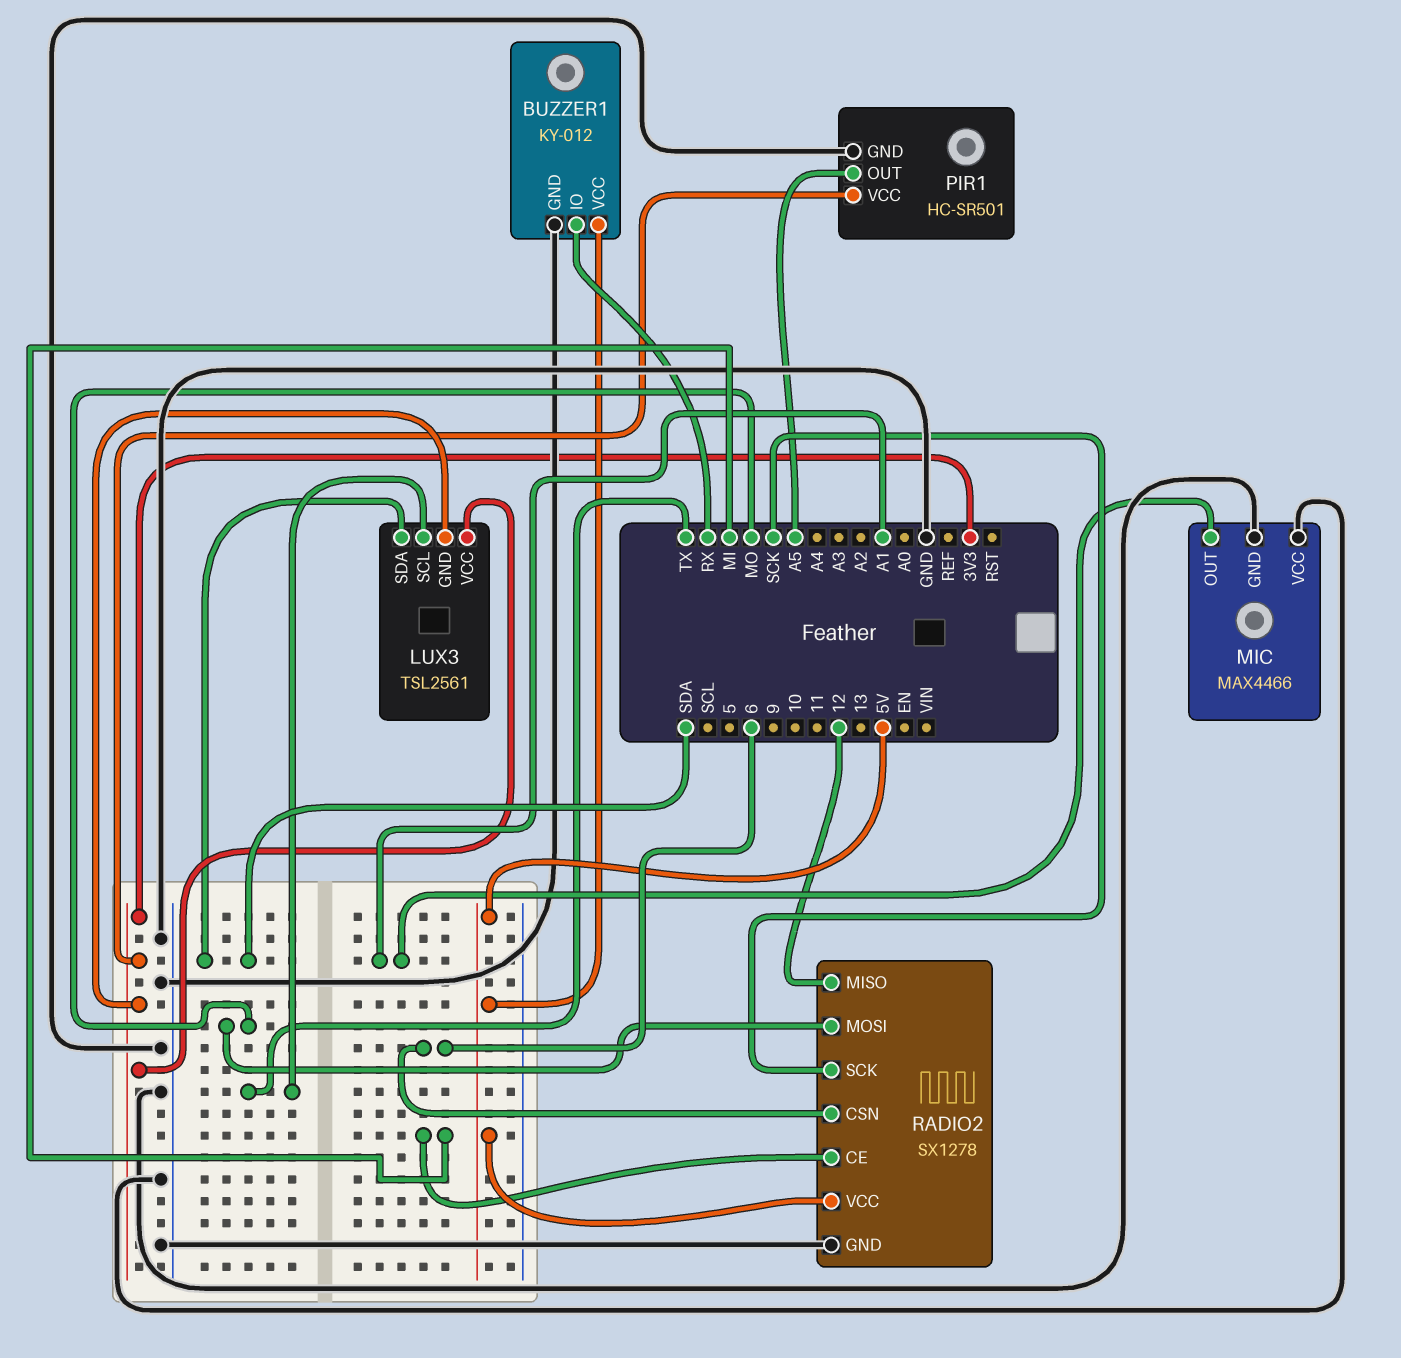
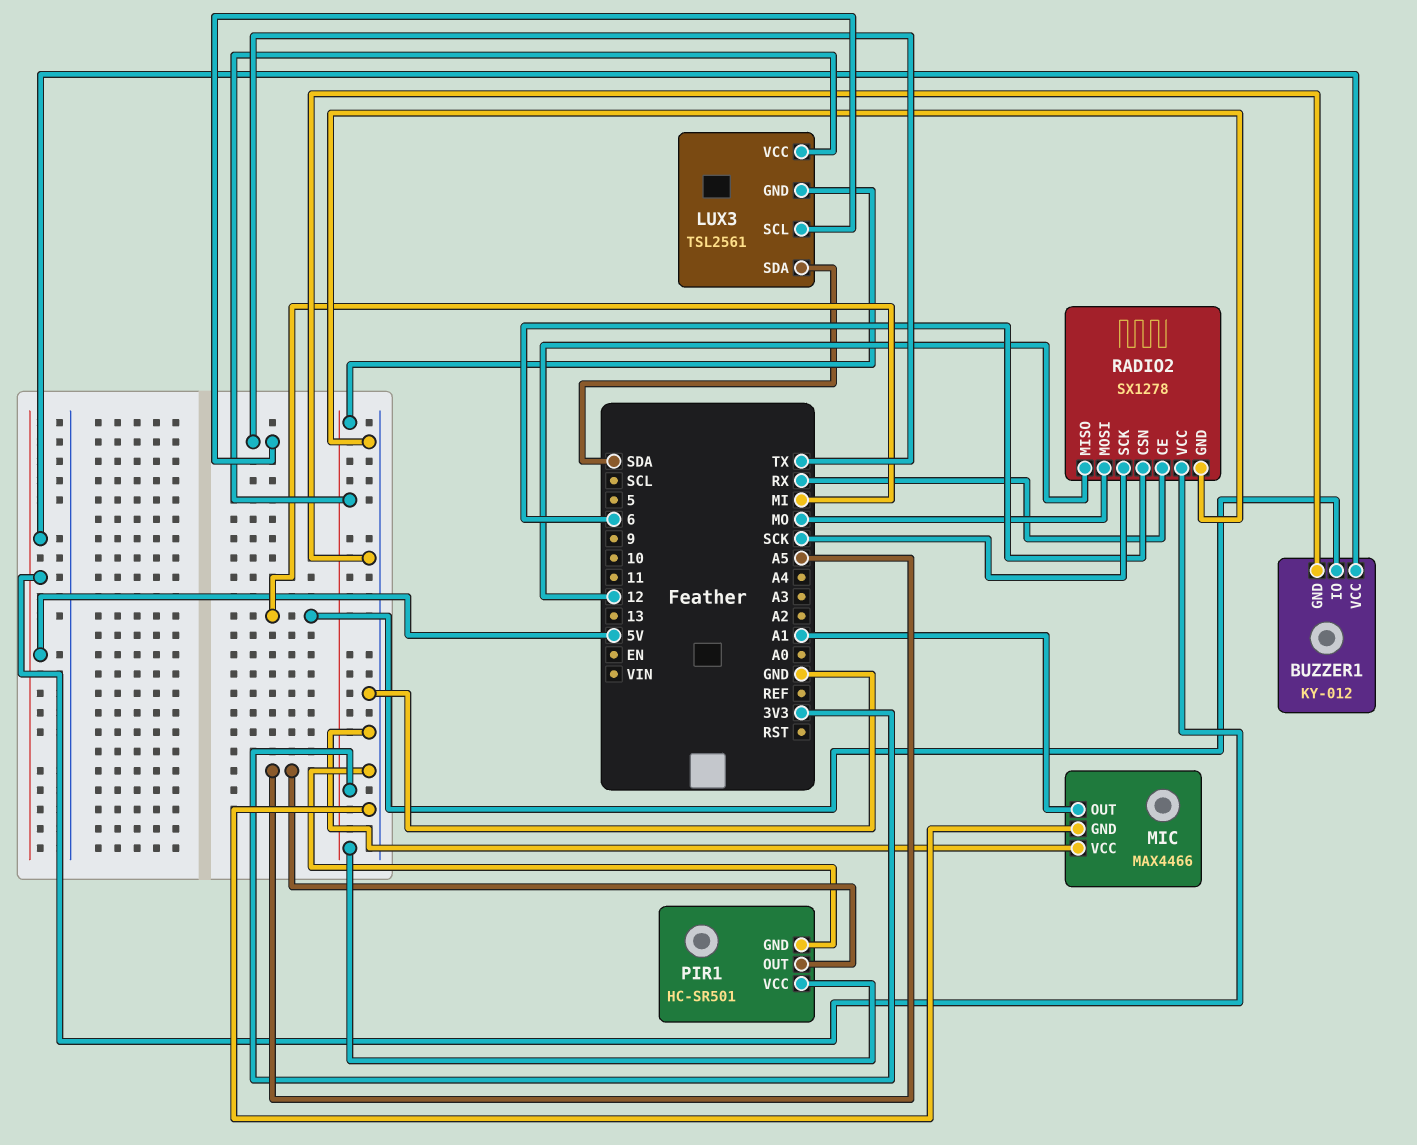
BUZZER1 pin IO: RX -> MI
RADIO2 pin CE: MI -> RX

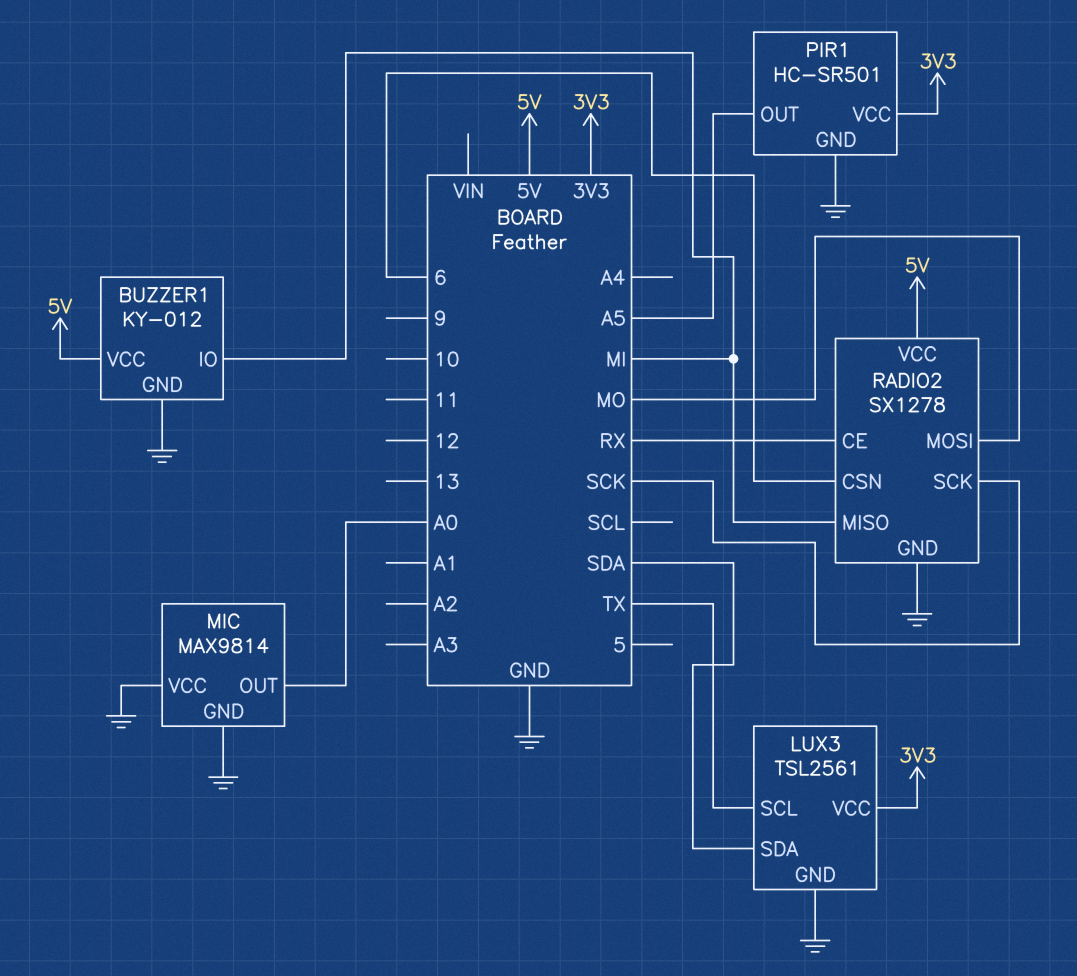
LUX3 pin GND: 3V3 -> GND
MIC: MAX4466 -> MAX9814
MIC pin OUT: A1 -> A0
RADIO2 pin MISO: 12 -> MI

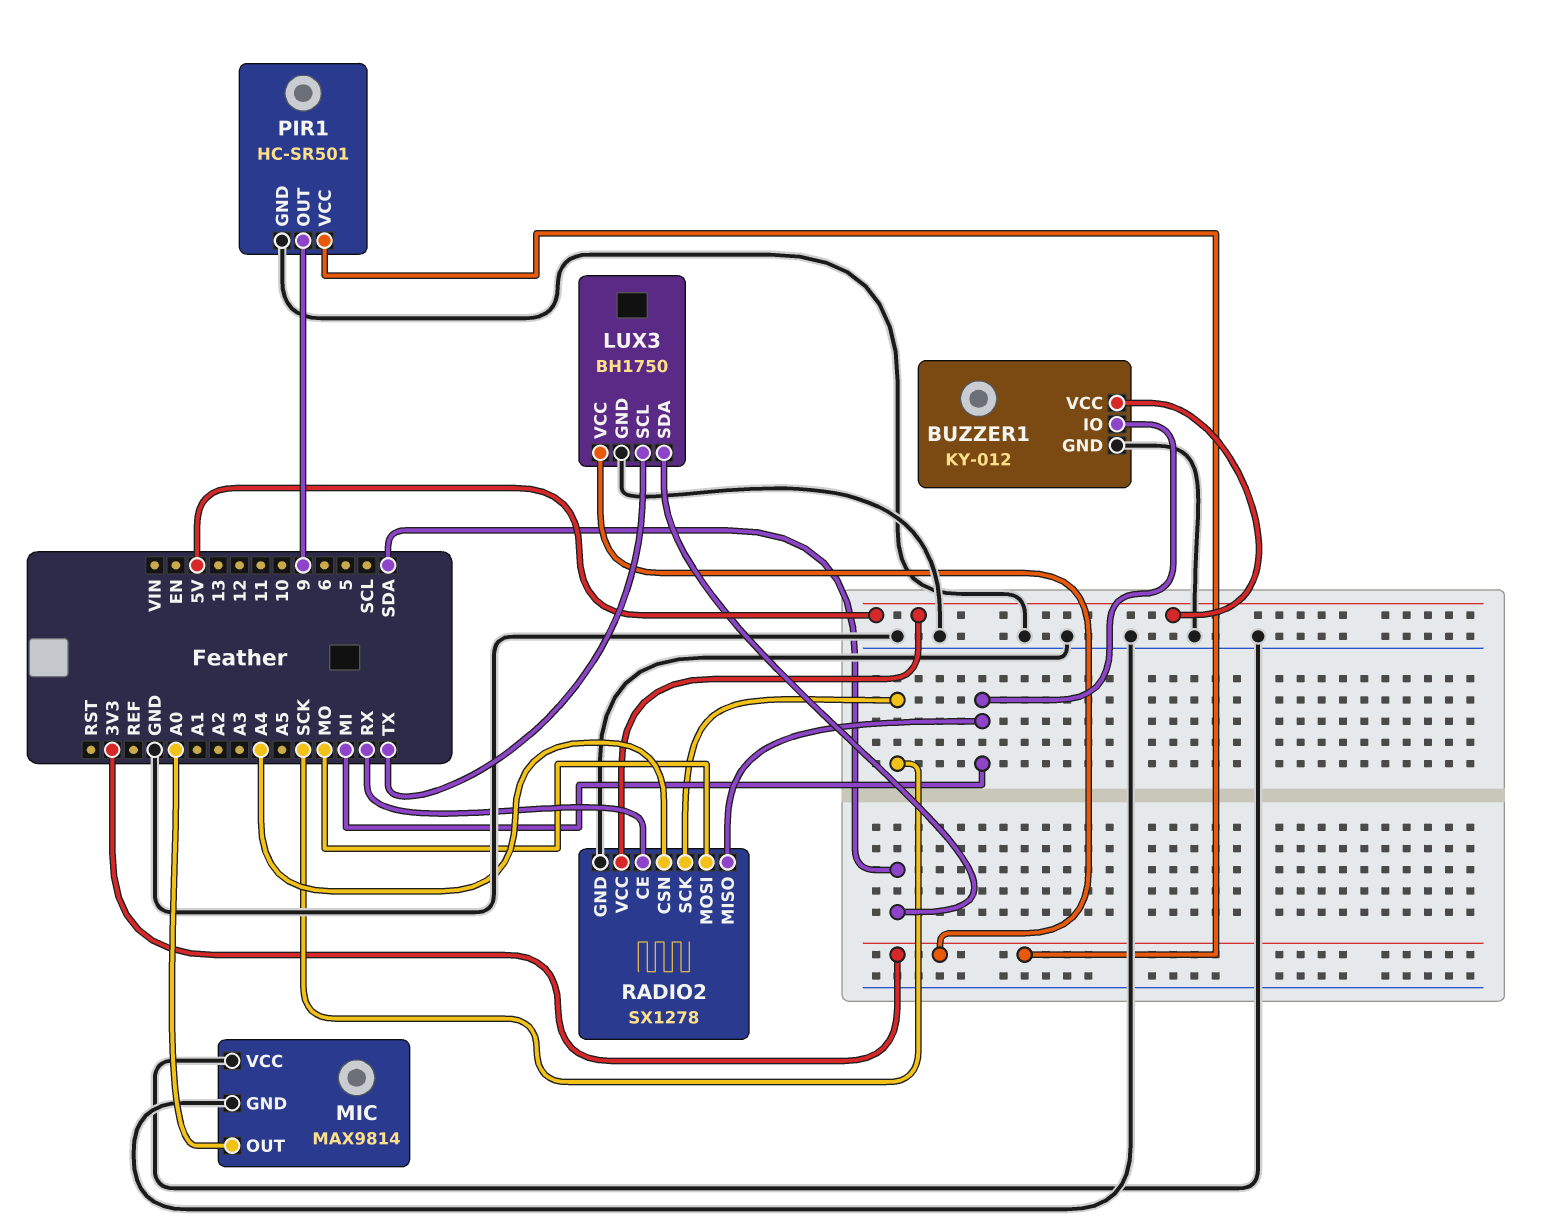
LUX3: TSL2561 -> BH1750
PIR1 pin OUT: A5 -> 9
RADIO2 pin CSN: 6 -> A4

